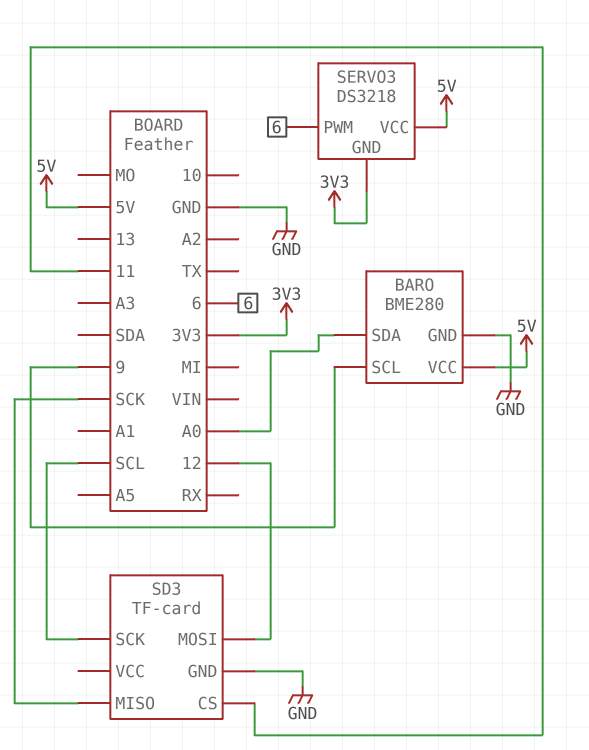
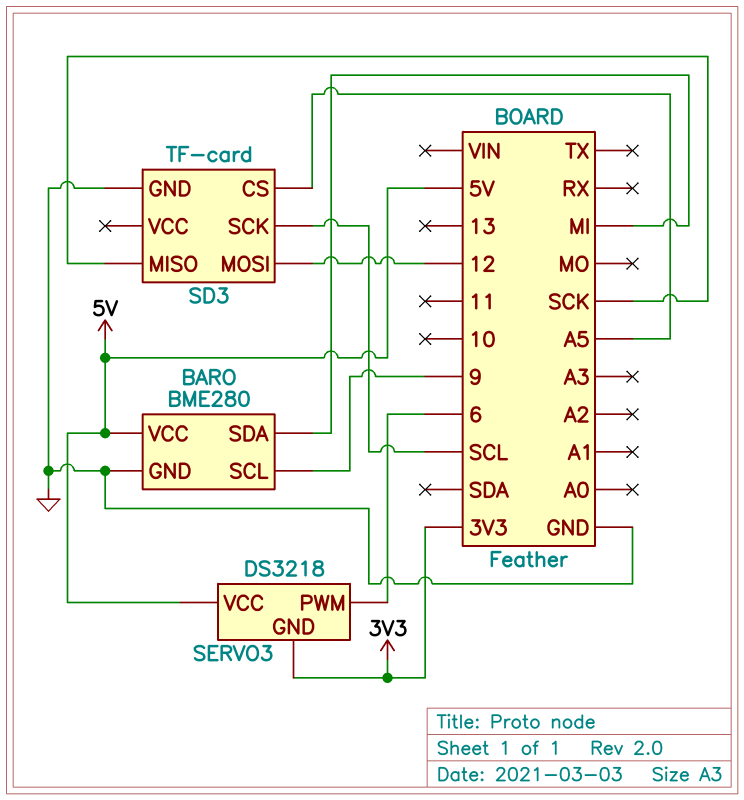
BARO pin SDA: A0 -> MI
SD3 pin CS: 11 -> A5

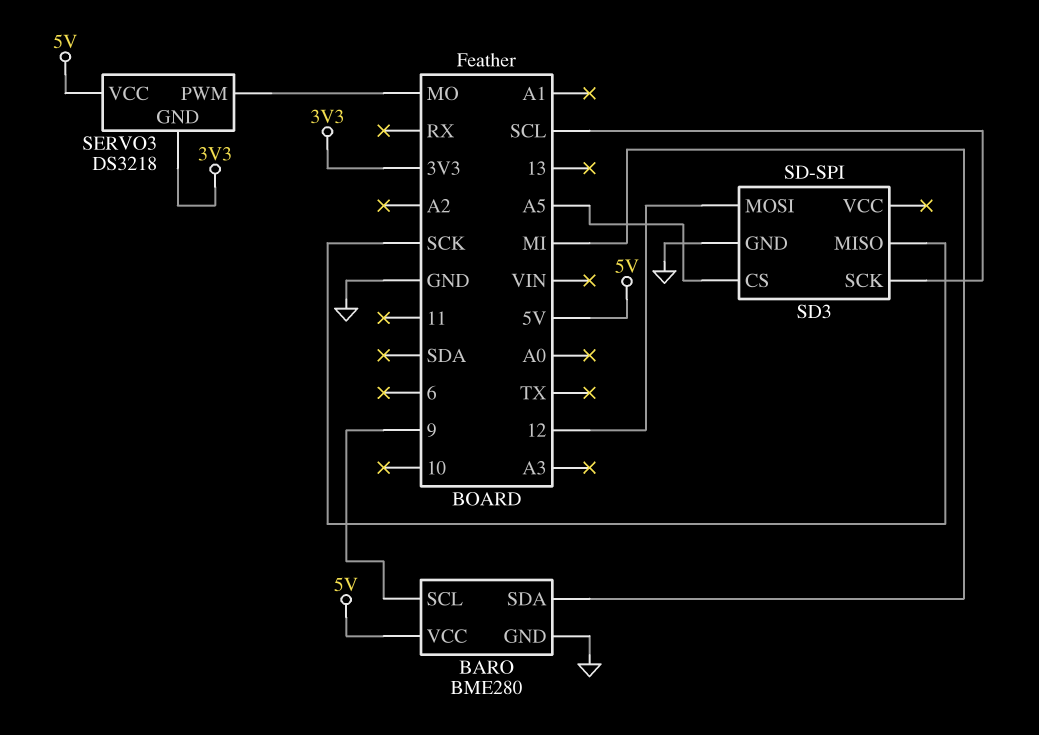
SD3: TF-card -> SD-SPI
SERVO3 pin PWM: 6 -> MO

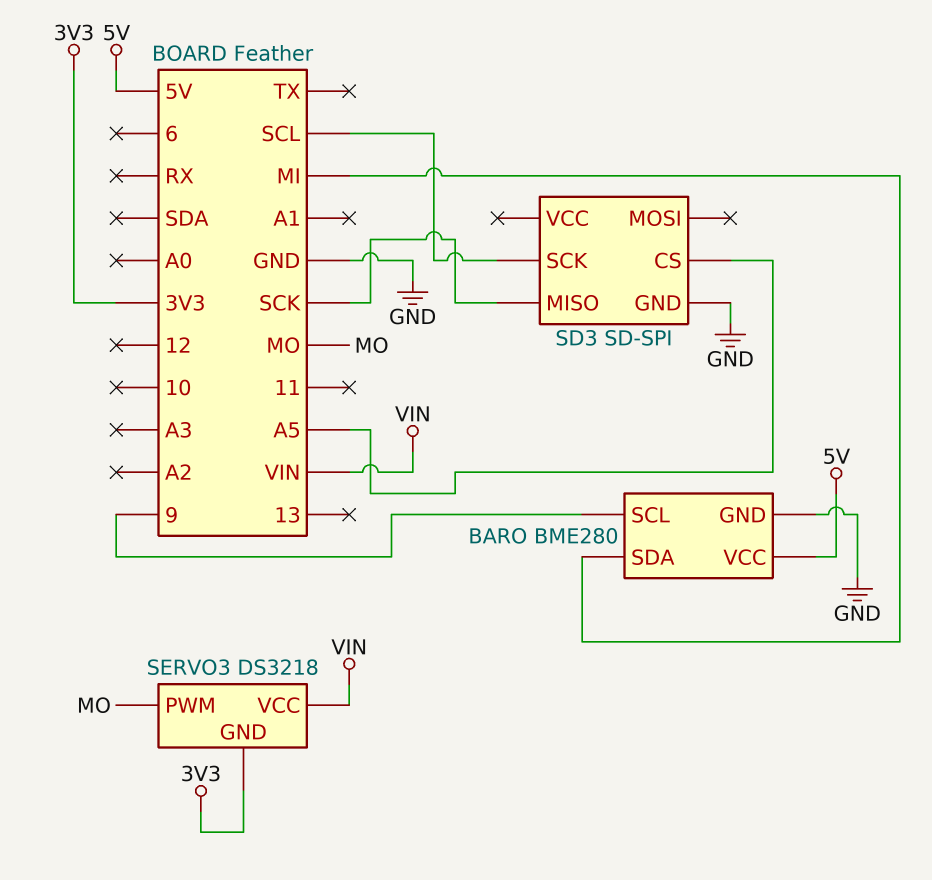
SD3 pin MOSI: 12 -> none
SERVO3 pin VCC: 5V -> VIN

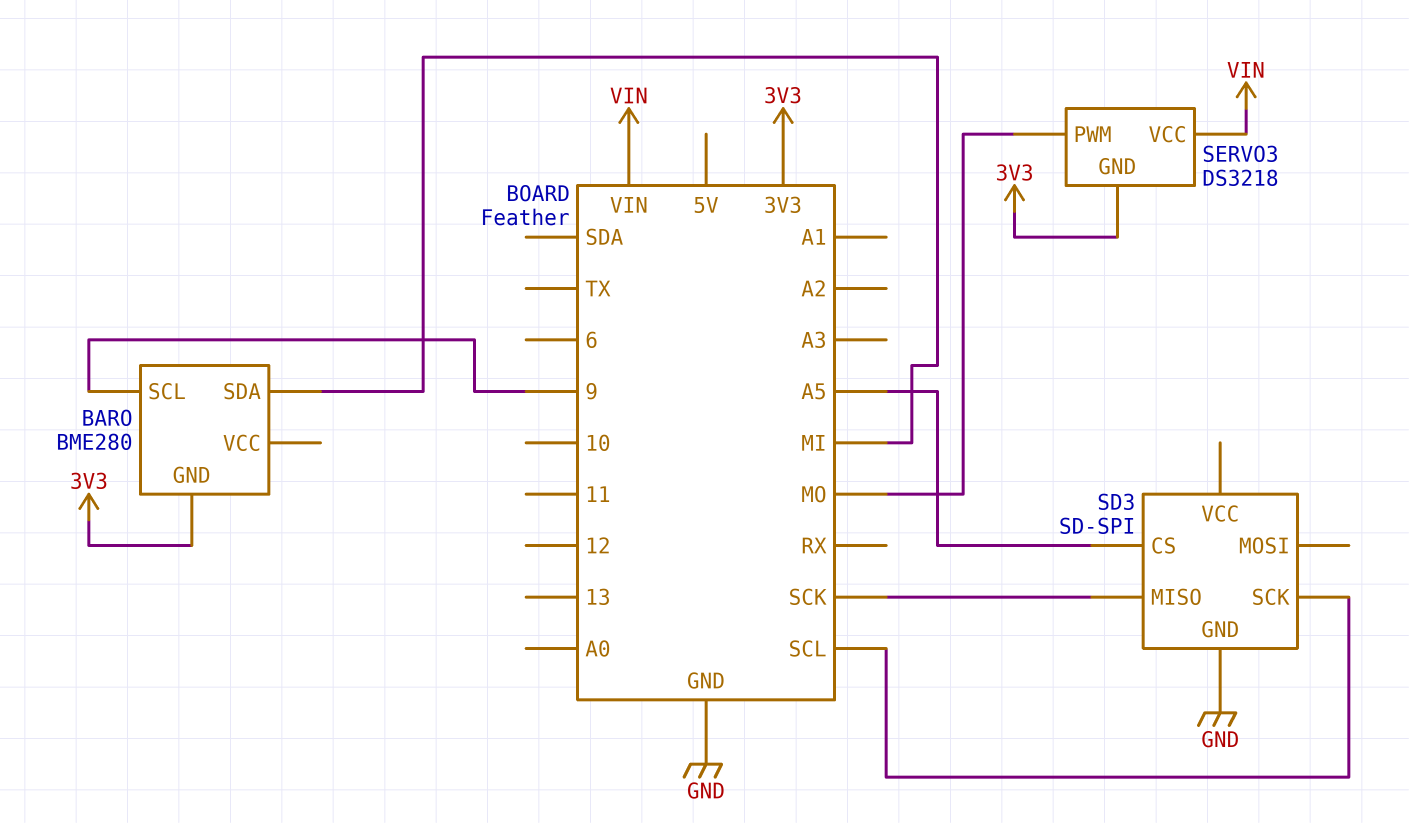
BARO pin GND: GND -> 3V3
BARO pin VCC: 5V -> none

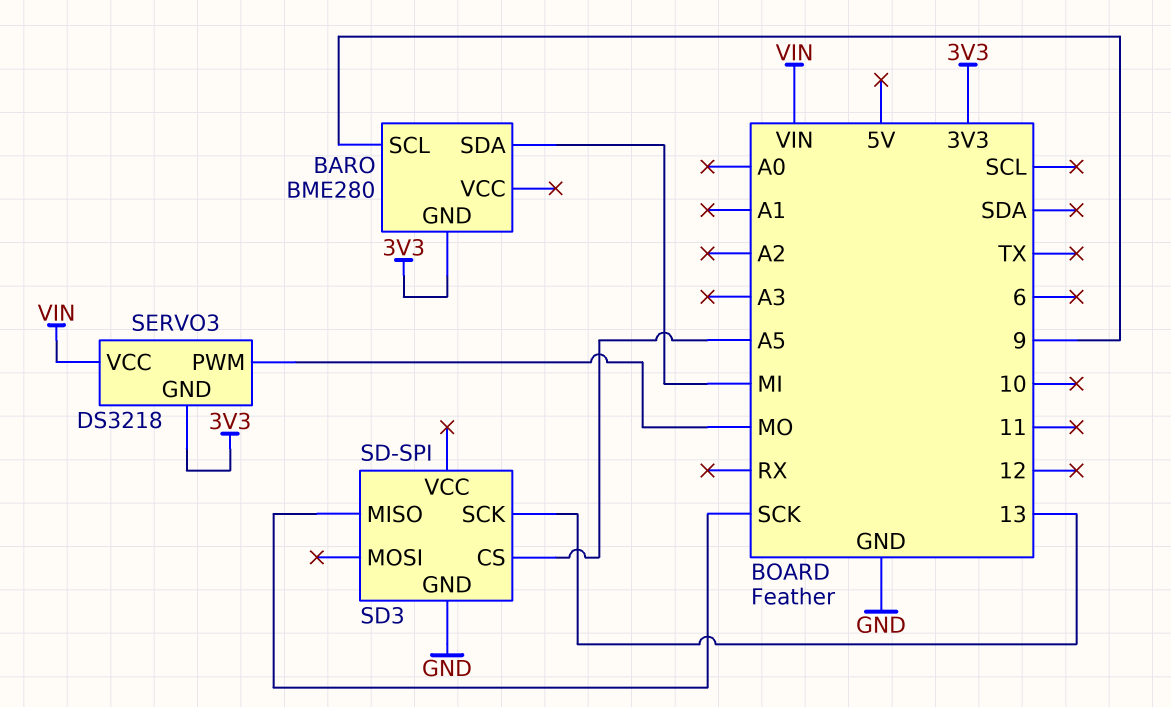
SD3 pin SCK: SCL -> 13

